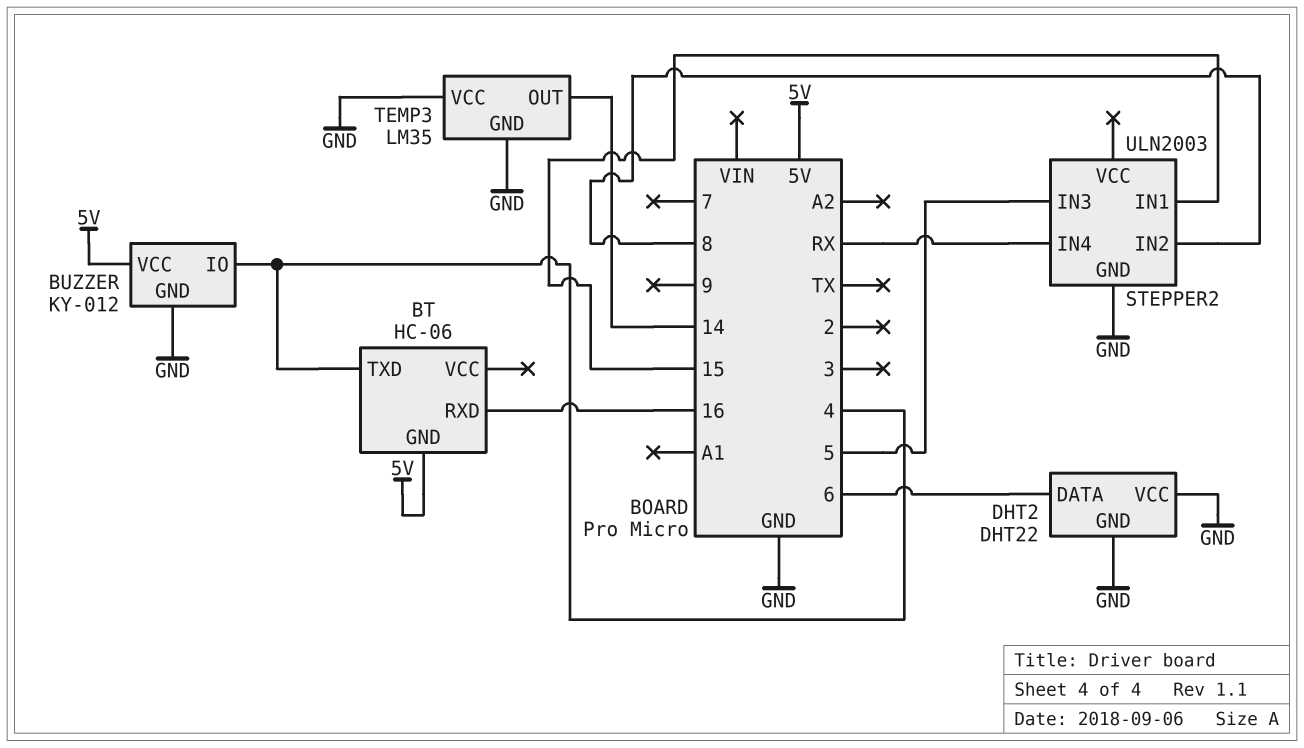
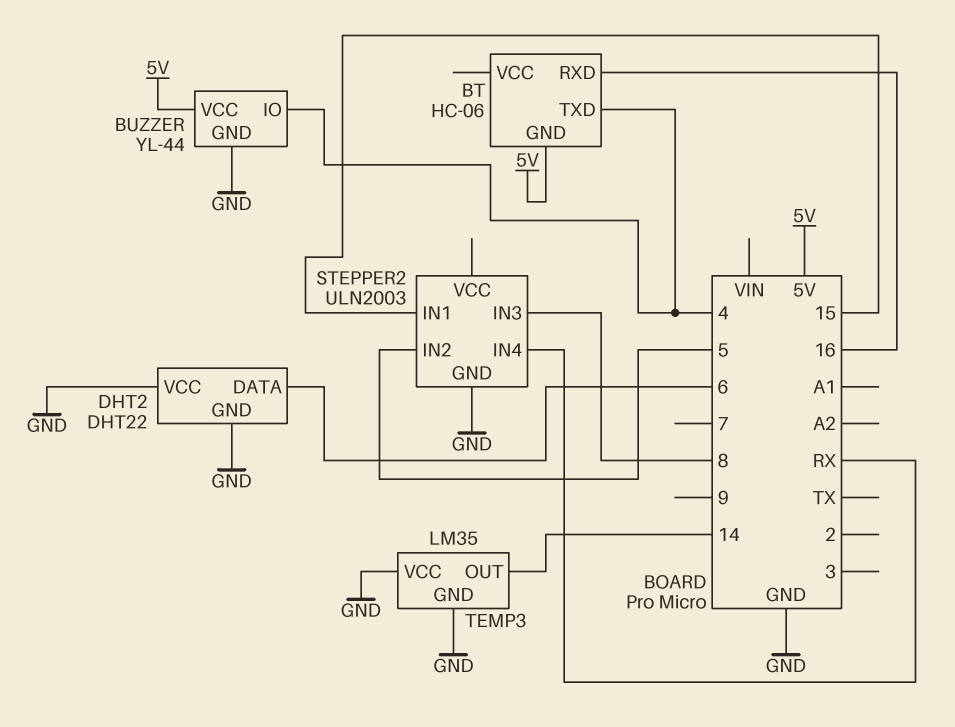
BUZZER: KY-012 -> YL-44
STEPPER2 pin IN2: 8 -> 5
STEPPER2 pin IN3: 5 -> 8

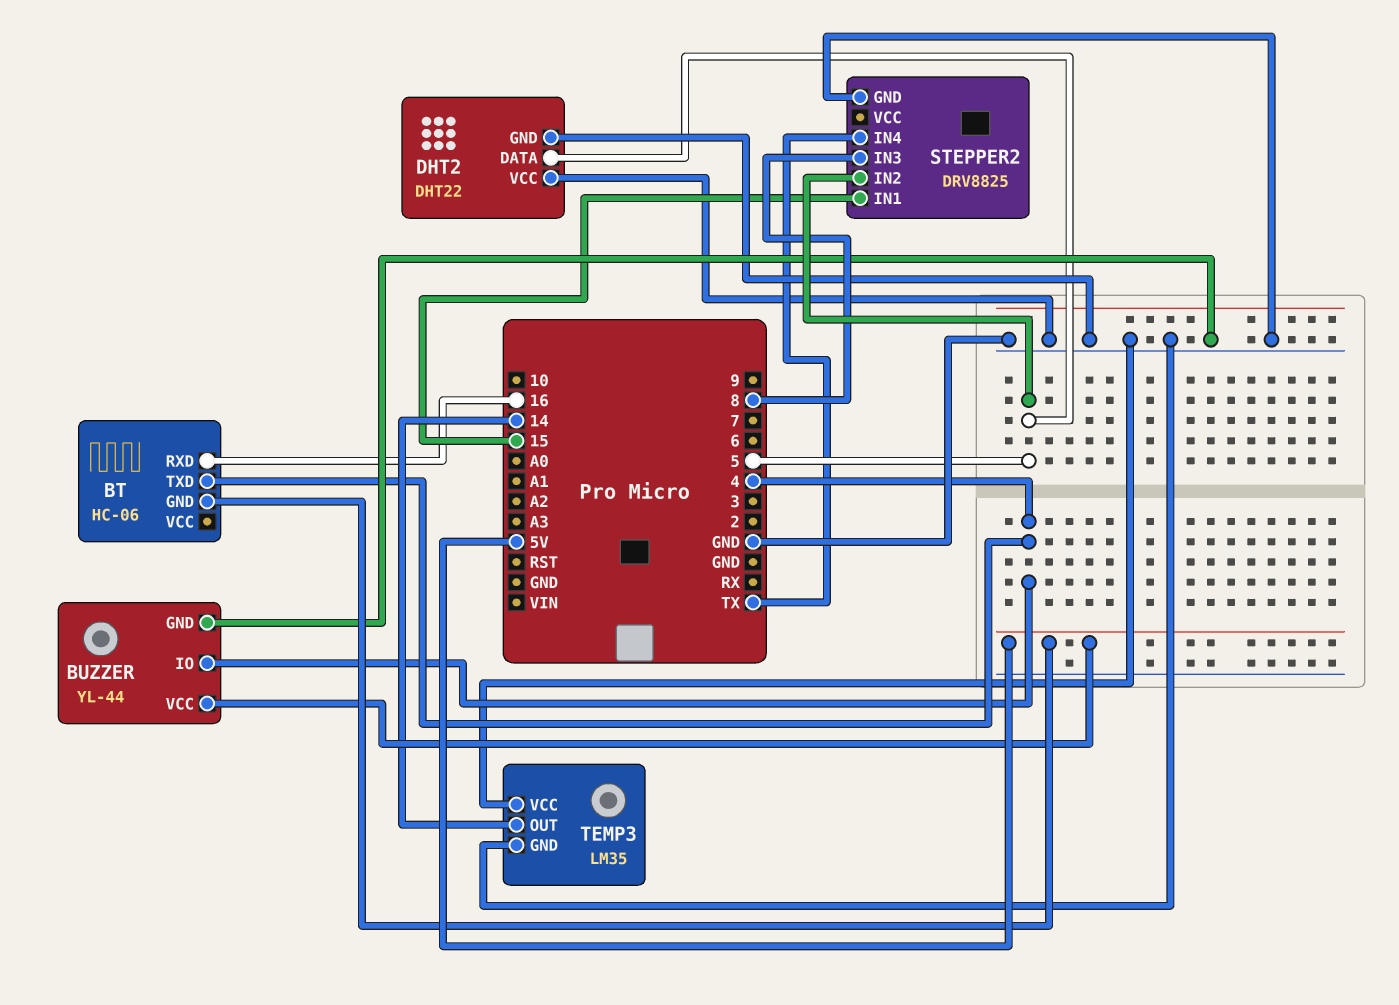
DHT2 pin DATA: 6 -> 5
STEPPER2: ULN2003 -> DRV8825
STEPPER2 pin IN4: RX -> TX

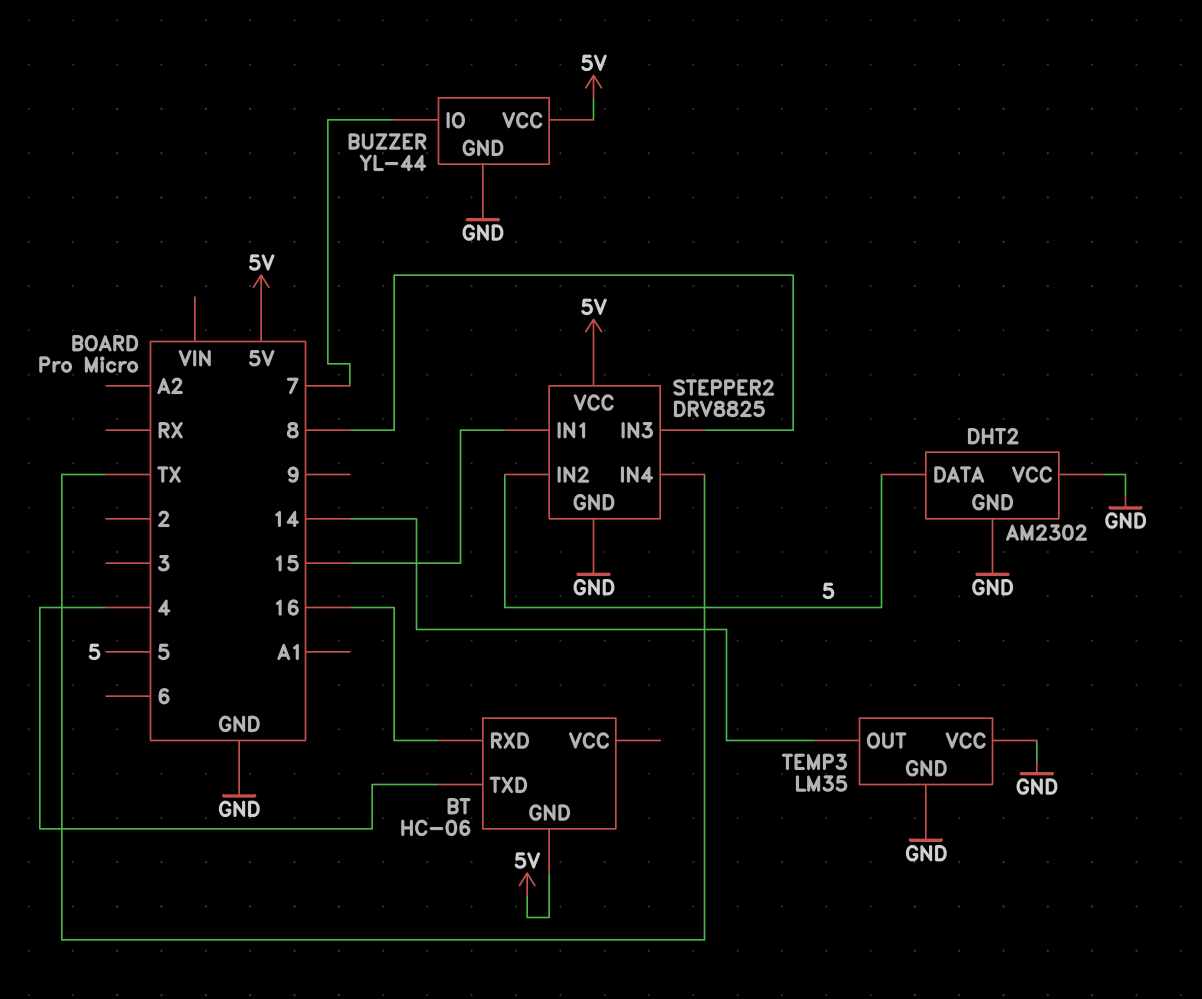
BUZZER pin IO: 4 -> 7
DHT2: DHT22 -> AM2302
STEPPER2 pin VCC: none -> 5V

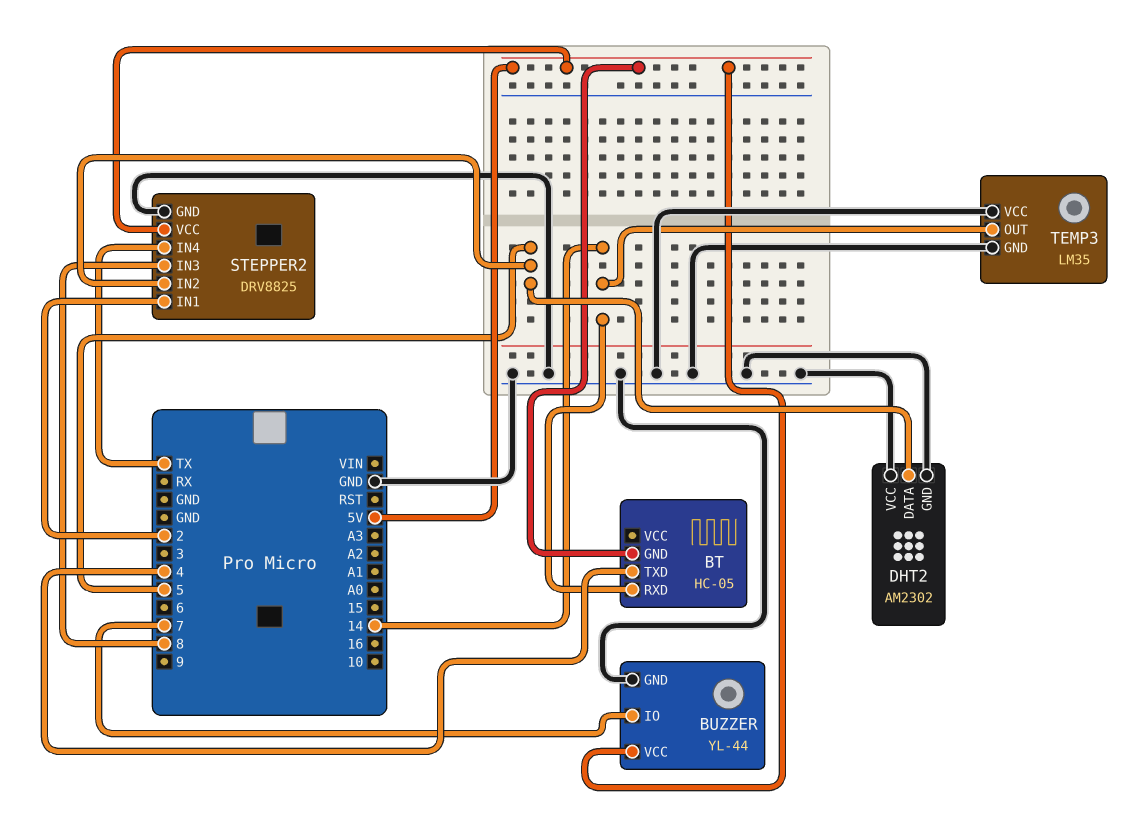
BT: HC-06 -> HC-05
BT pin RXD: 16 -> 14
STEPPER2 pin IN1: 15 -> 2

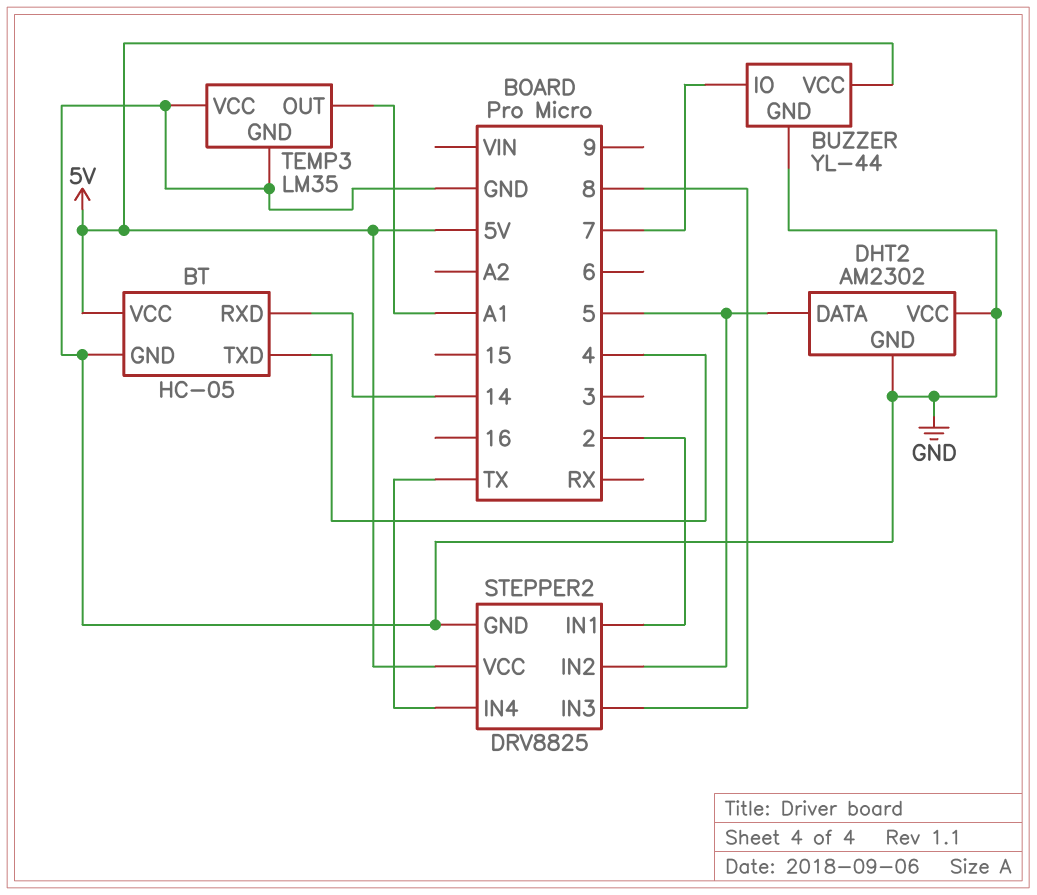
BT pin GND: 5V -> GND
BT pin VCC: none -> 5V
TEMP3 pin OUT: 14 -> A1

